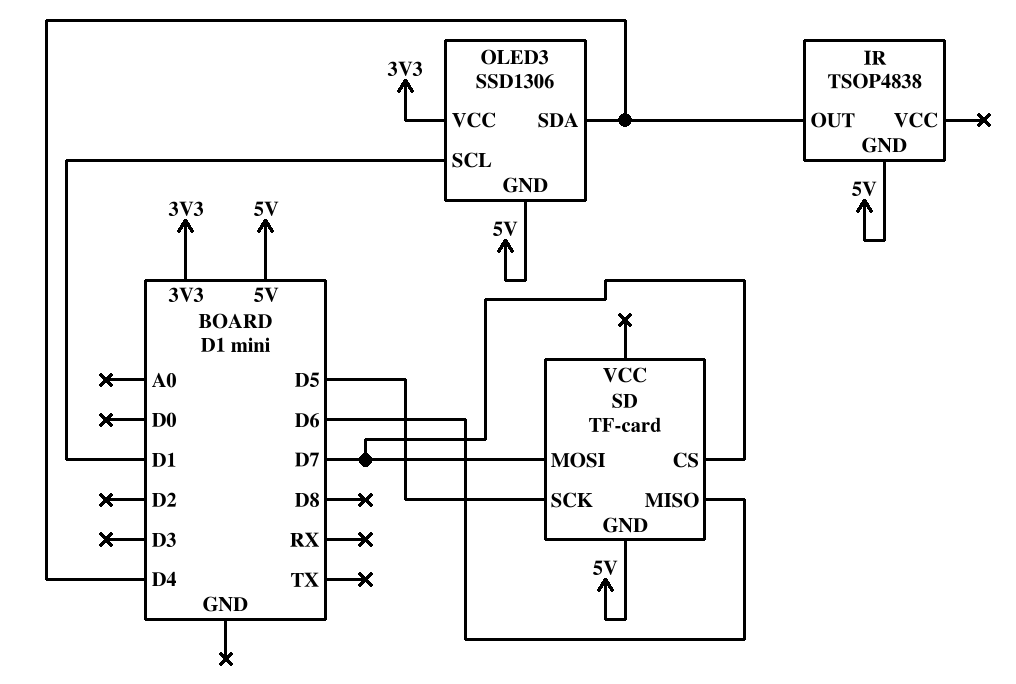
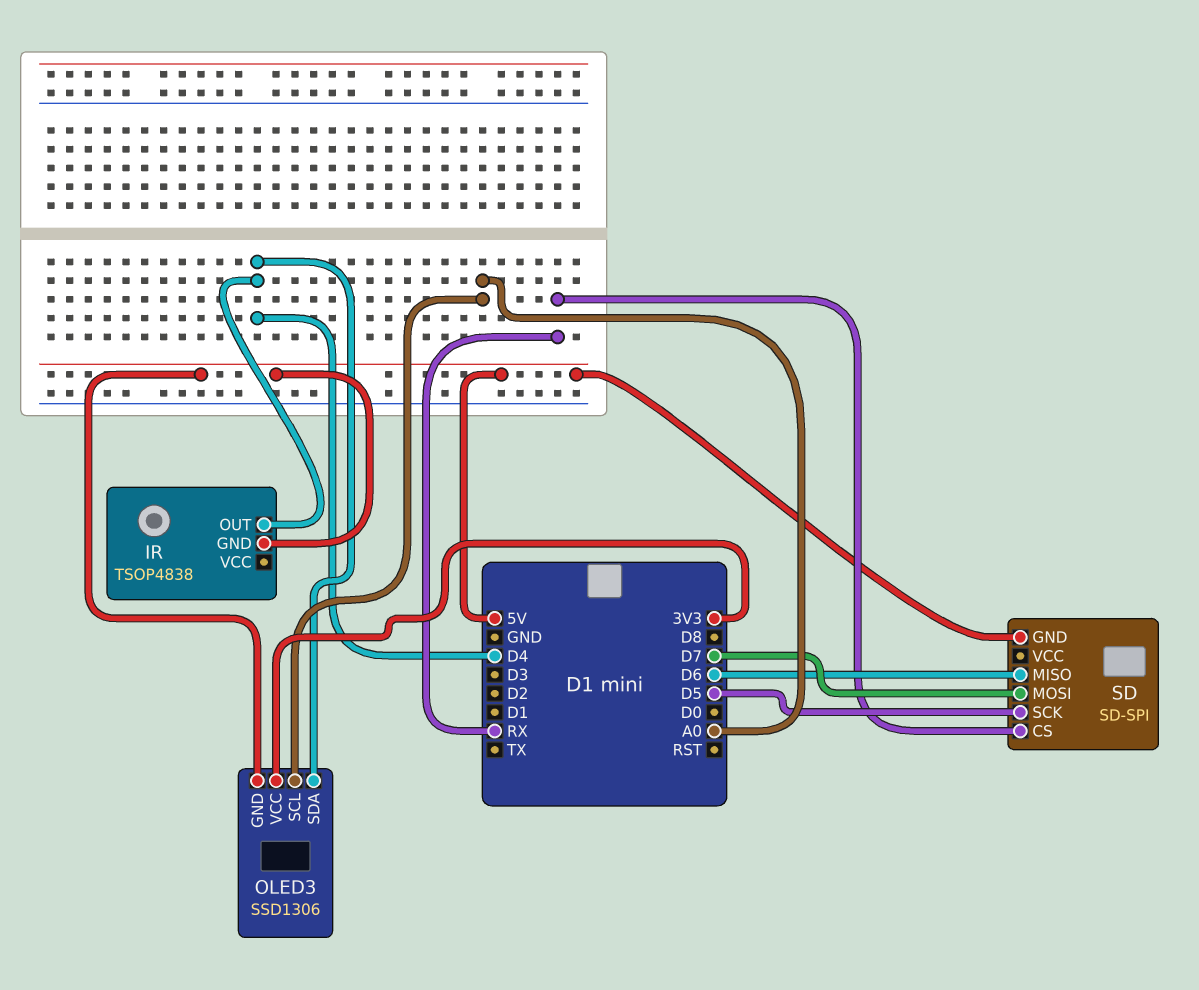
OLED3 pin SCL: D1 -> A0
SD: TF-card -> SD-SPI
SD pin CS: D7 -> RX

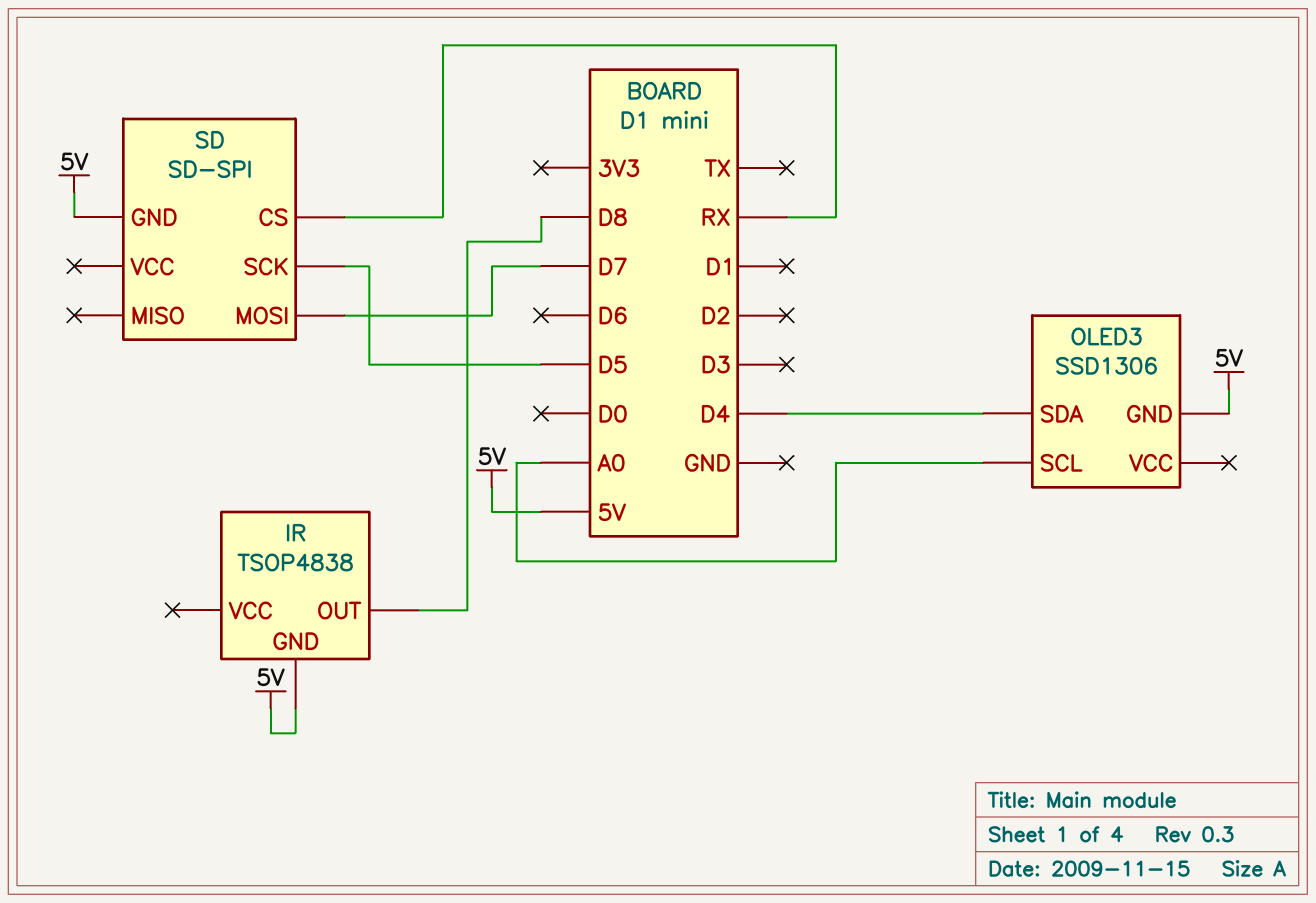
IR pin OUT: D4 -> D8
OLED3 pin VCC: 3V3 -> none
SD pin MISO: D6 -> none

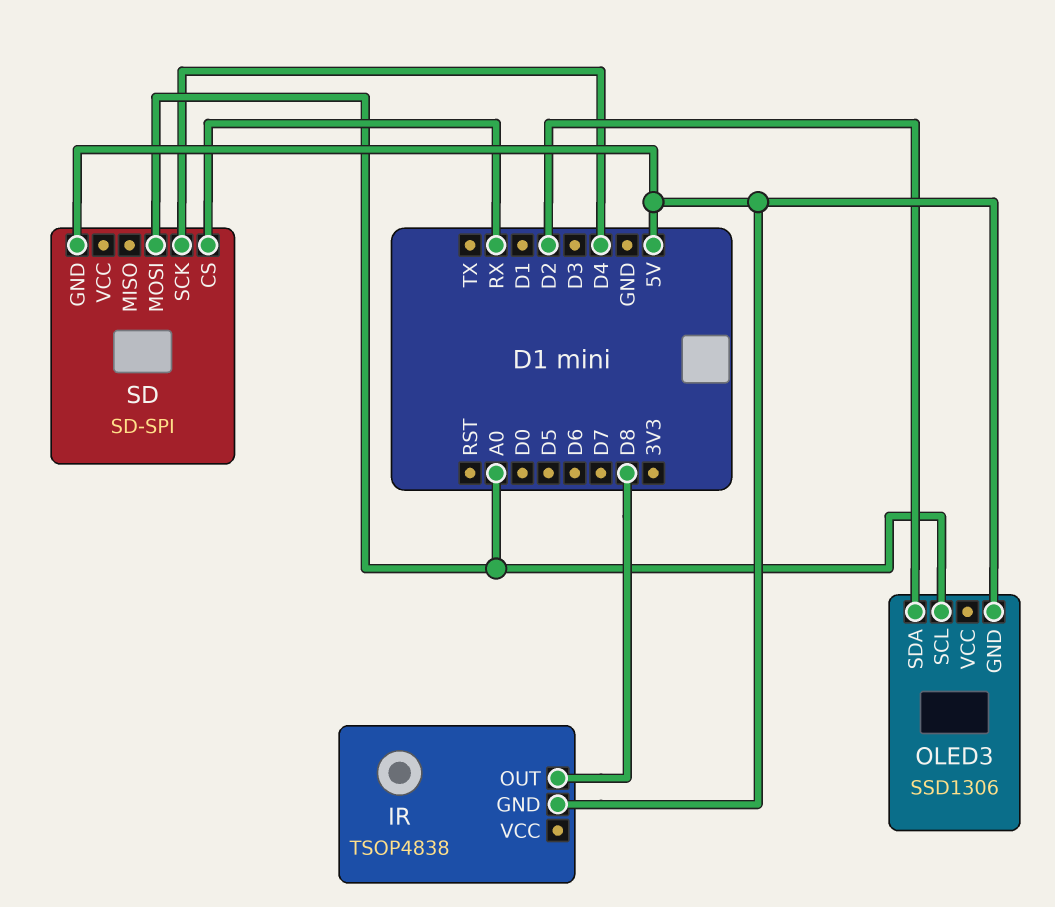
OLED3 pin SDA: D4 -> D2
SD pin MOSI: D7 -> A0
SD pin SCK: D5 -> D4

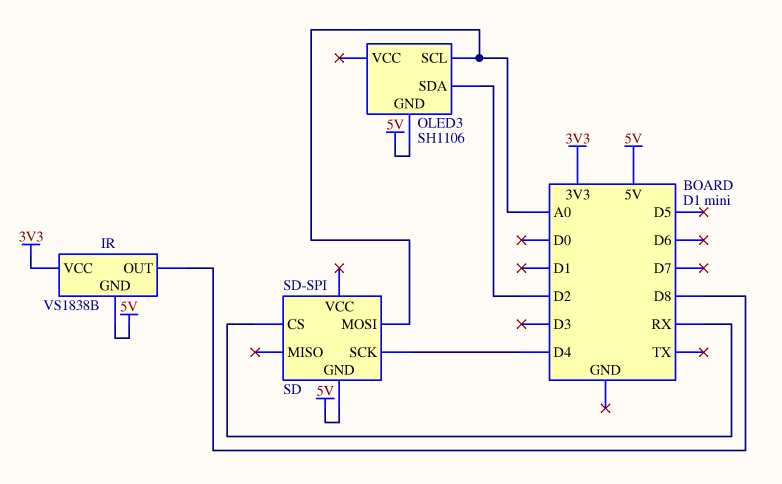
IR: TSOP4838 -> VS1838B
IR pin VCC: none -> 3V3
OLED3: SSD1306 -> SH1106

